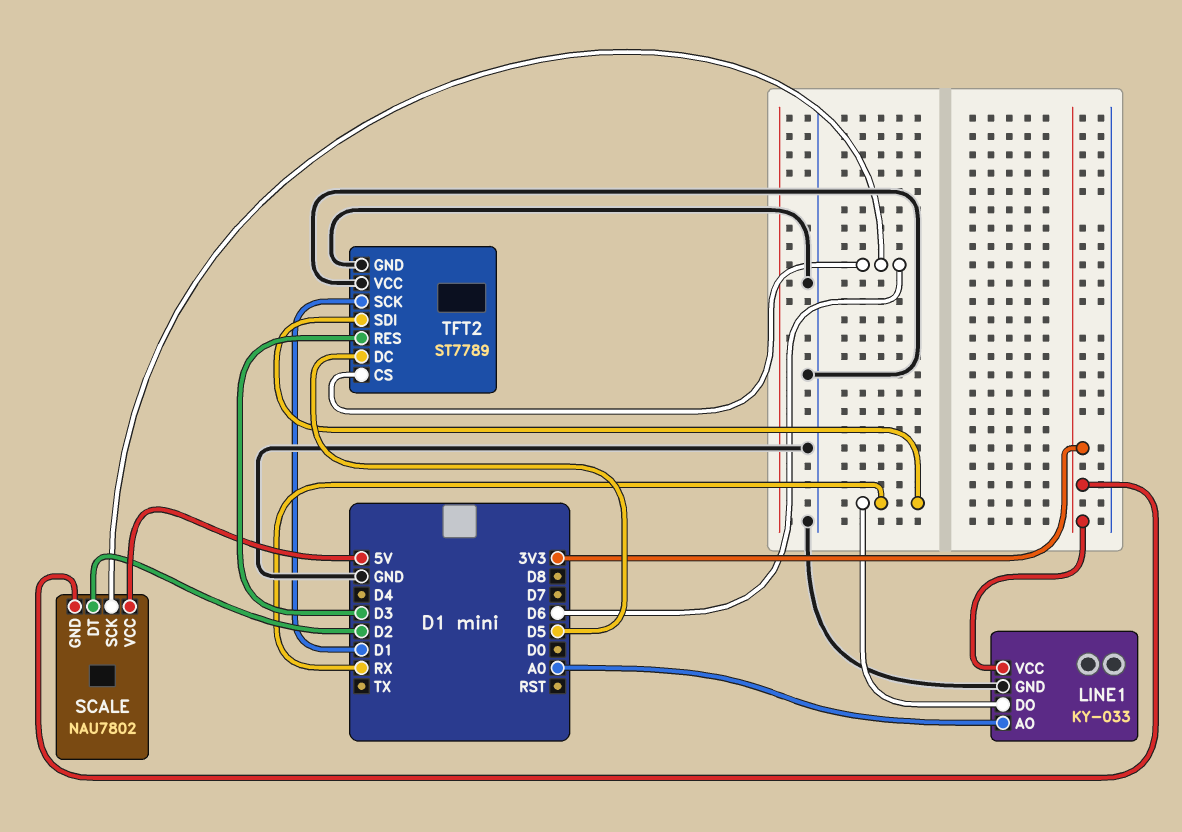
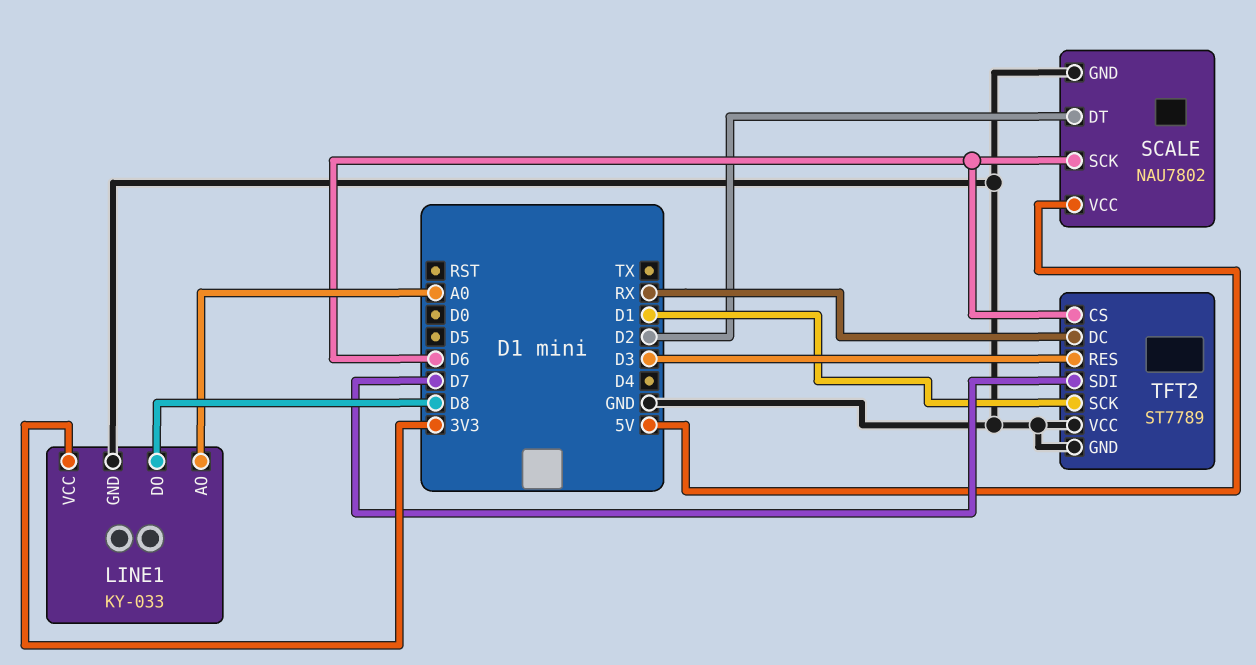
LINE1 pin DO: RX -> D8
SCALE pin GND: 3V3 -> GND
TFT2 pin DC: D5 -> RX
TFT2 pin SDI: RX -> D7

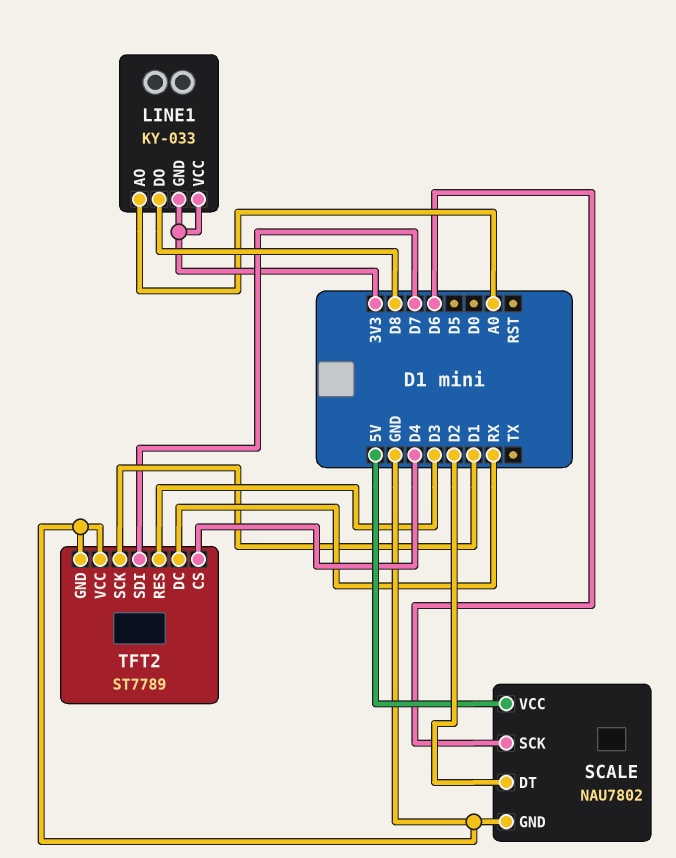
LINE1 pin GND: GND -> 3V3
TFT2 pin CS: D6 -> D4

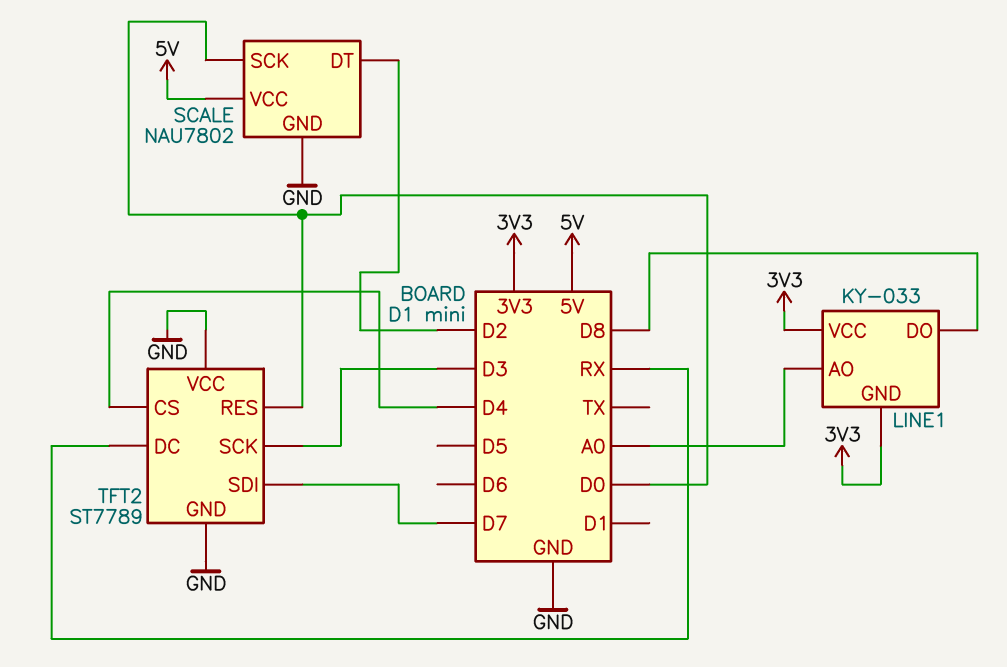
SCALE pin SCK: D6 -> D0
TFT2 pin RES: D3 -> D0
TFT2 pin SCK: D1 -> D3

